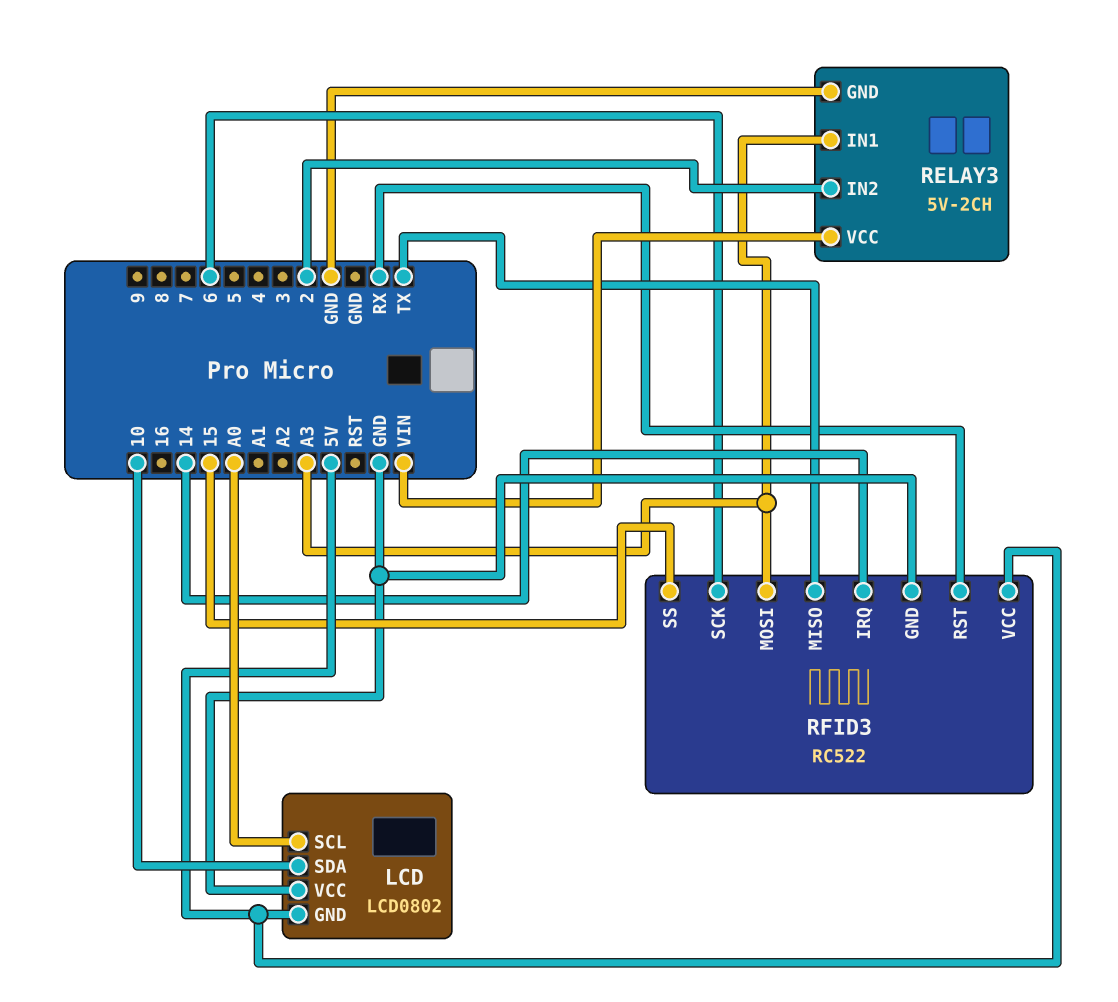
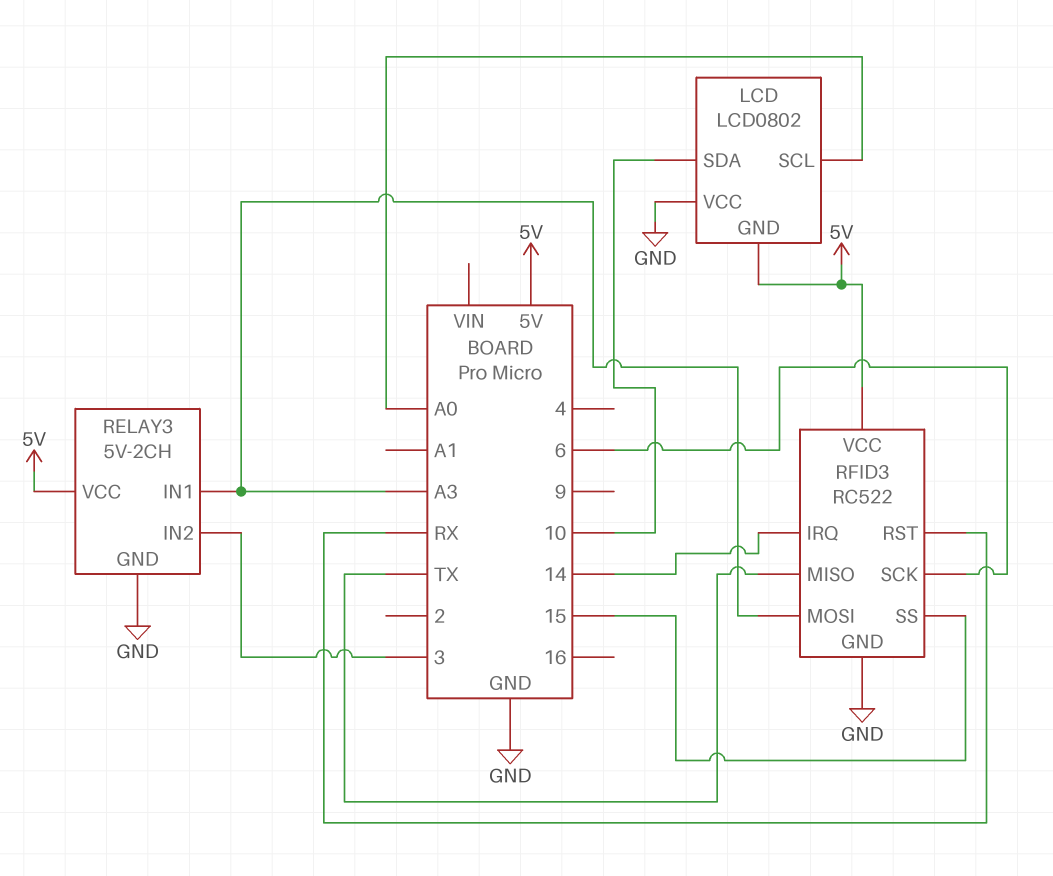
RELAY3 pin IN2: 2 -> 3
RELAY3 pin VCC: VIN -> 5V

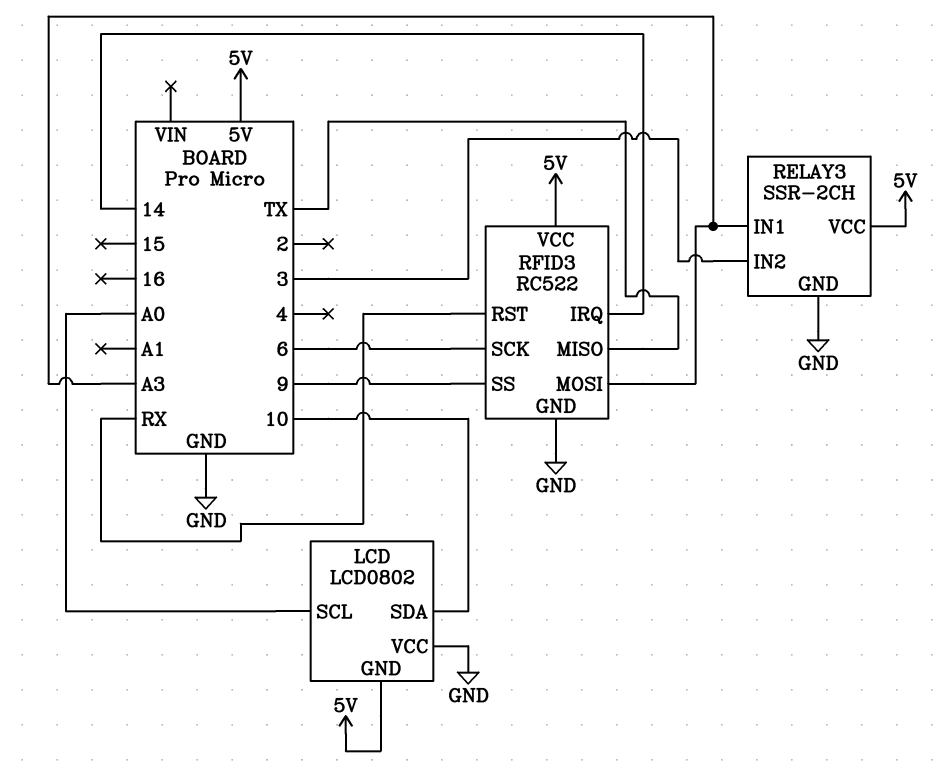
RELAY3: 5V-2CH -> SSR-2CH
RFID3 pin SS: 15 -> 9

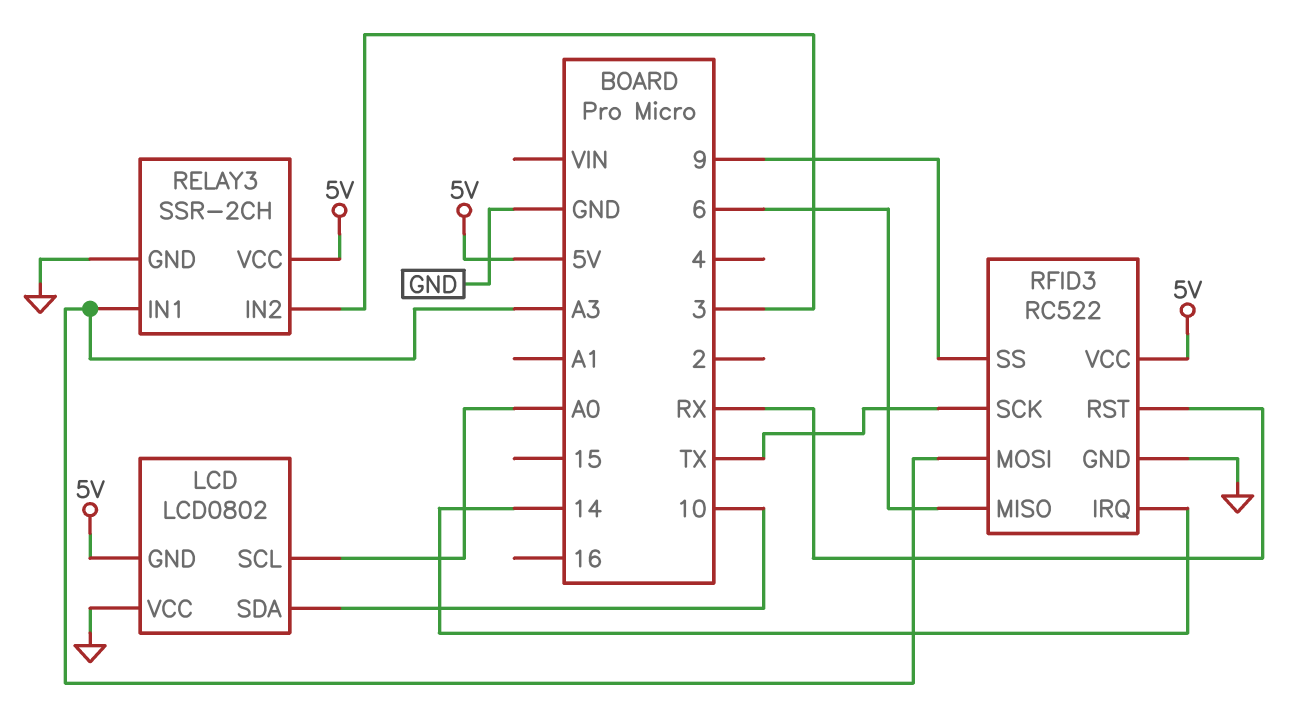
RFID3 pin MISO: TX -> 6
RFID3 pin SCK: 6 -> TX

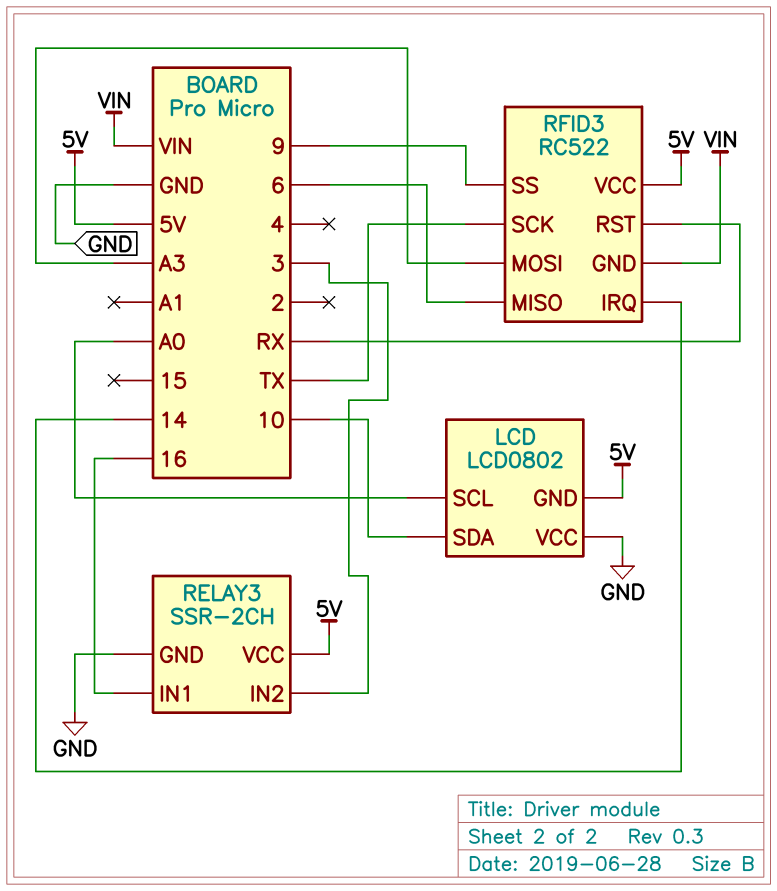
RELAY3 pin IN1: A3 -> 16
RFID3 pin GND: GND -> VIN

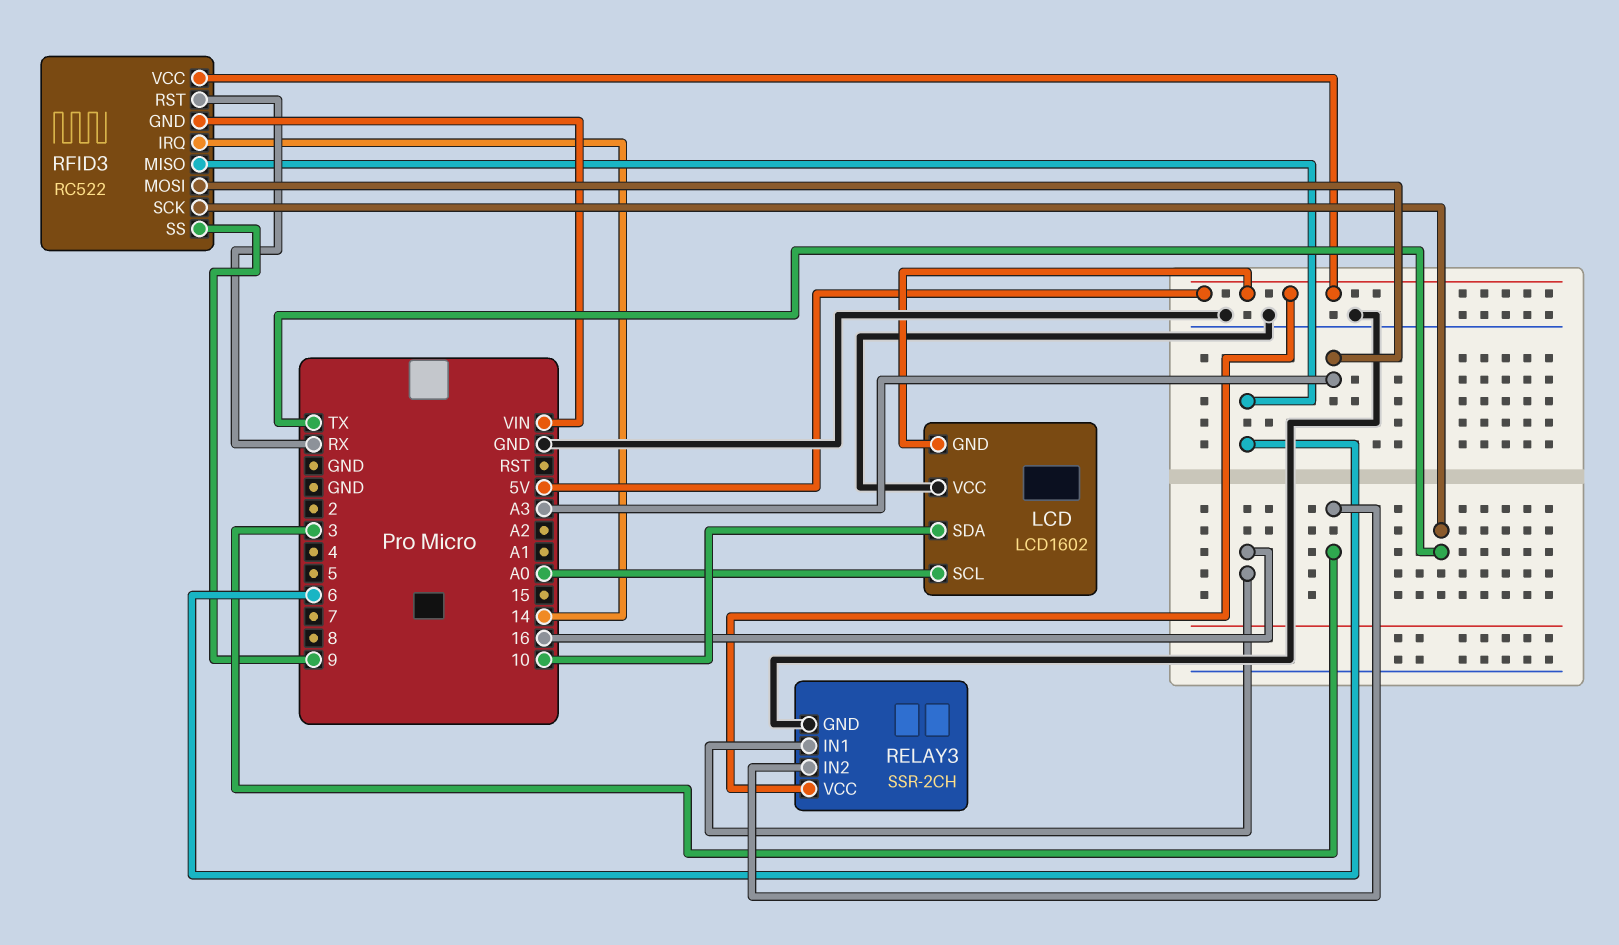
LCD: LCD0802 -> LCD1602

